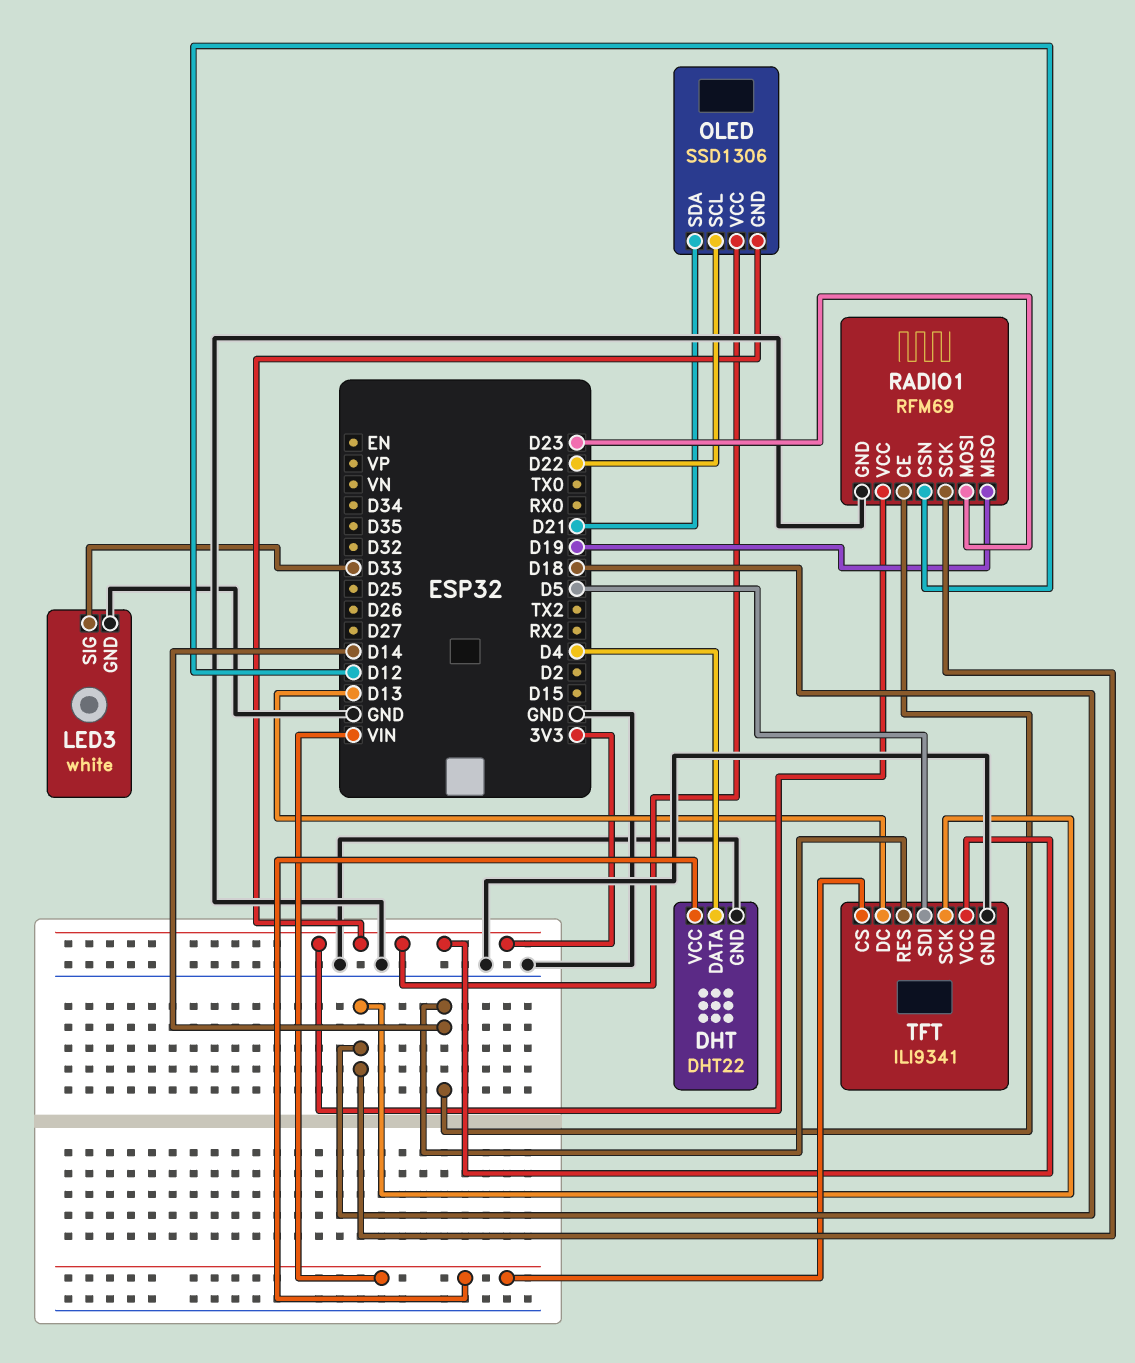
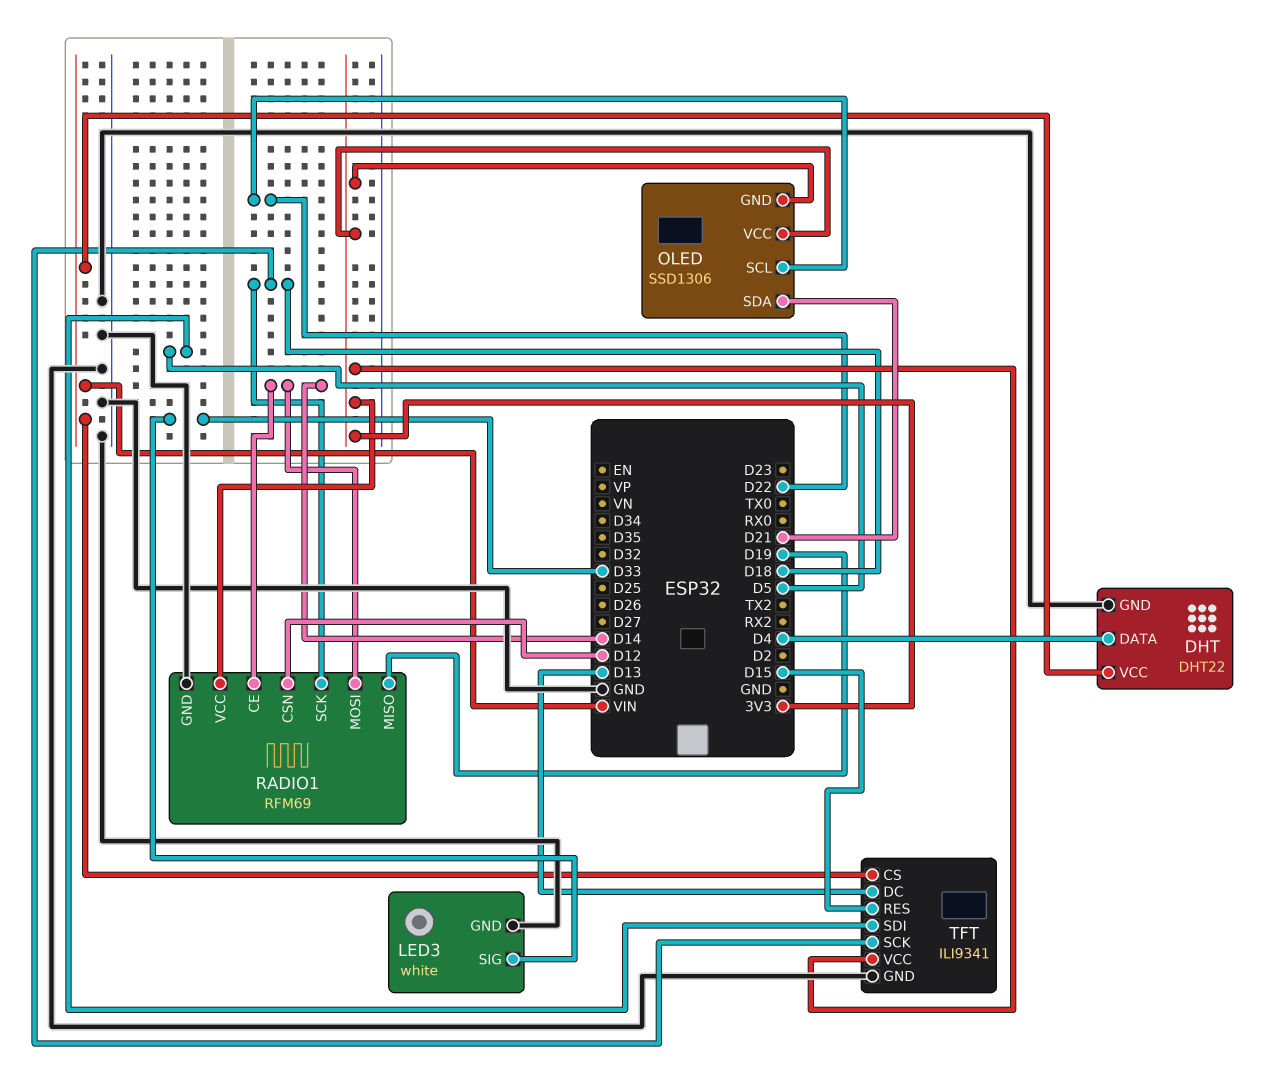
RADIO1 pin MOSI: D23 -> D14
TFT pin RES: D14 -> D15

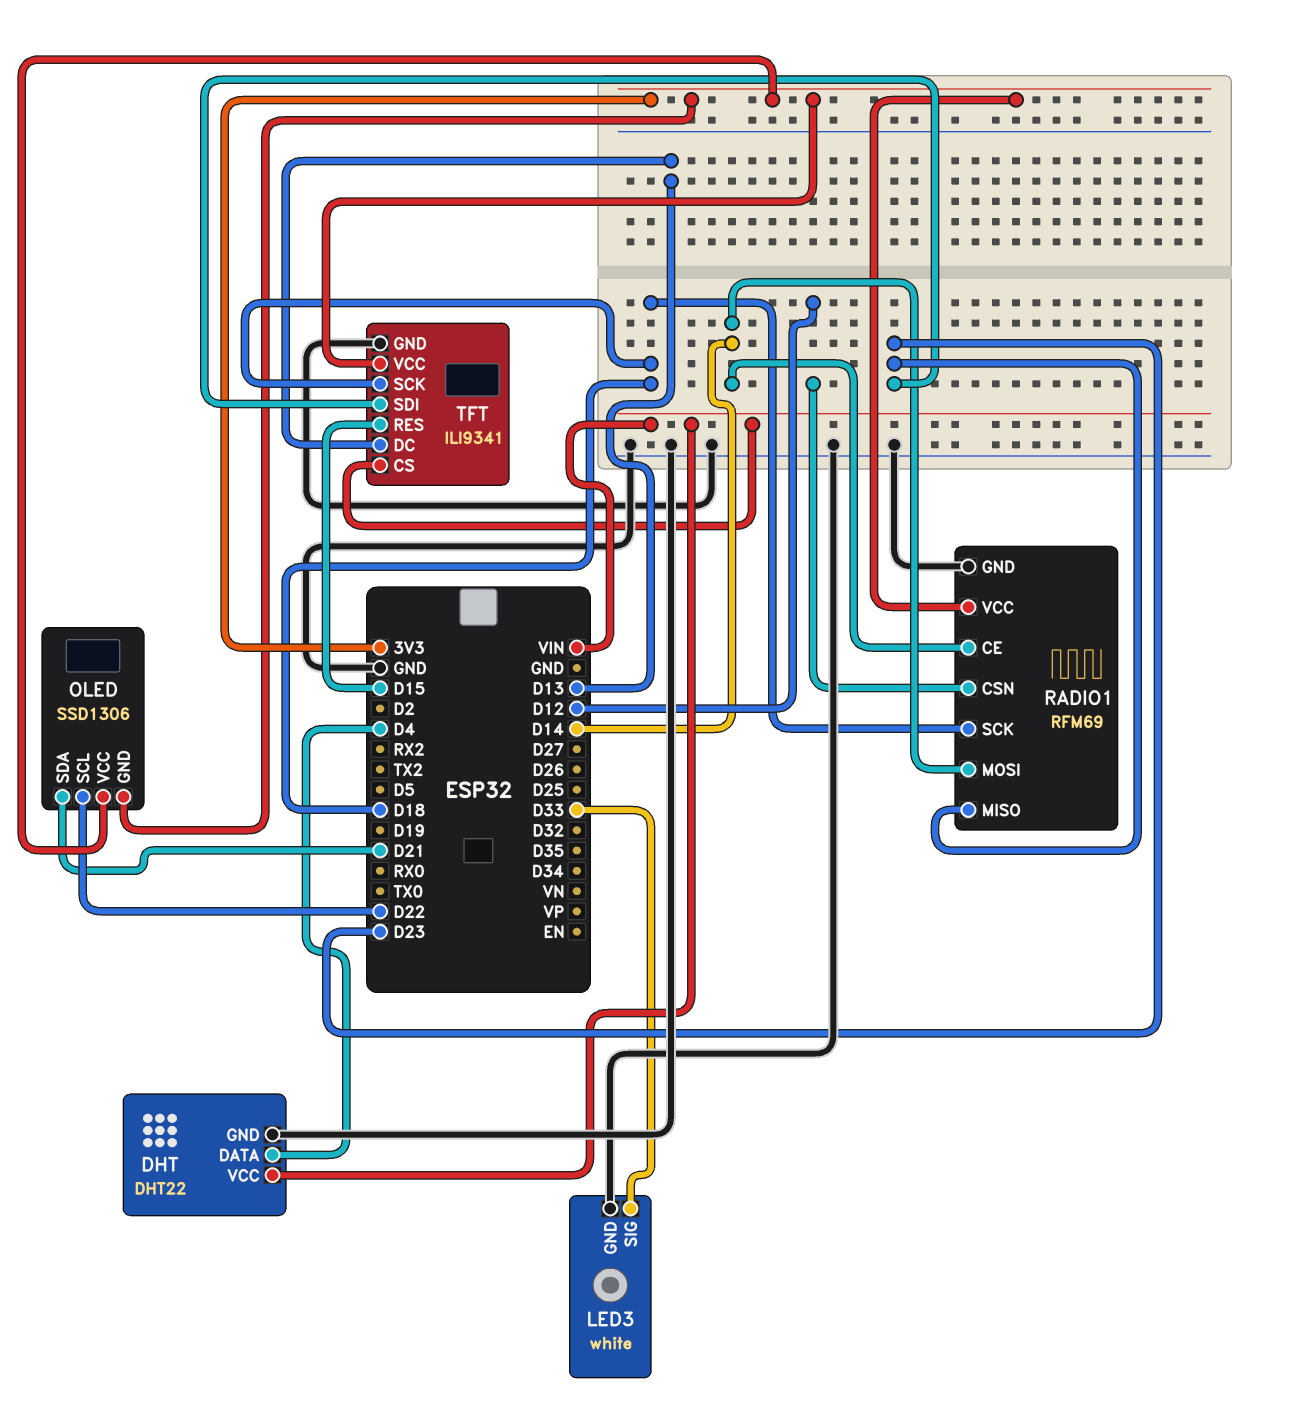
RADIO1 pin MISO: D19 -> D23
TFT pin SDI: D5 -> D23

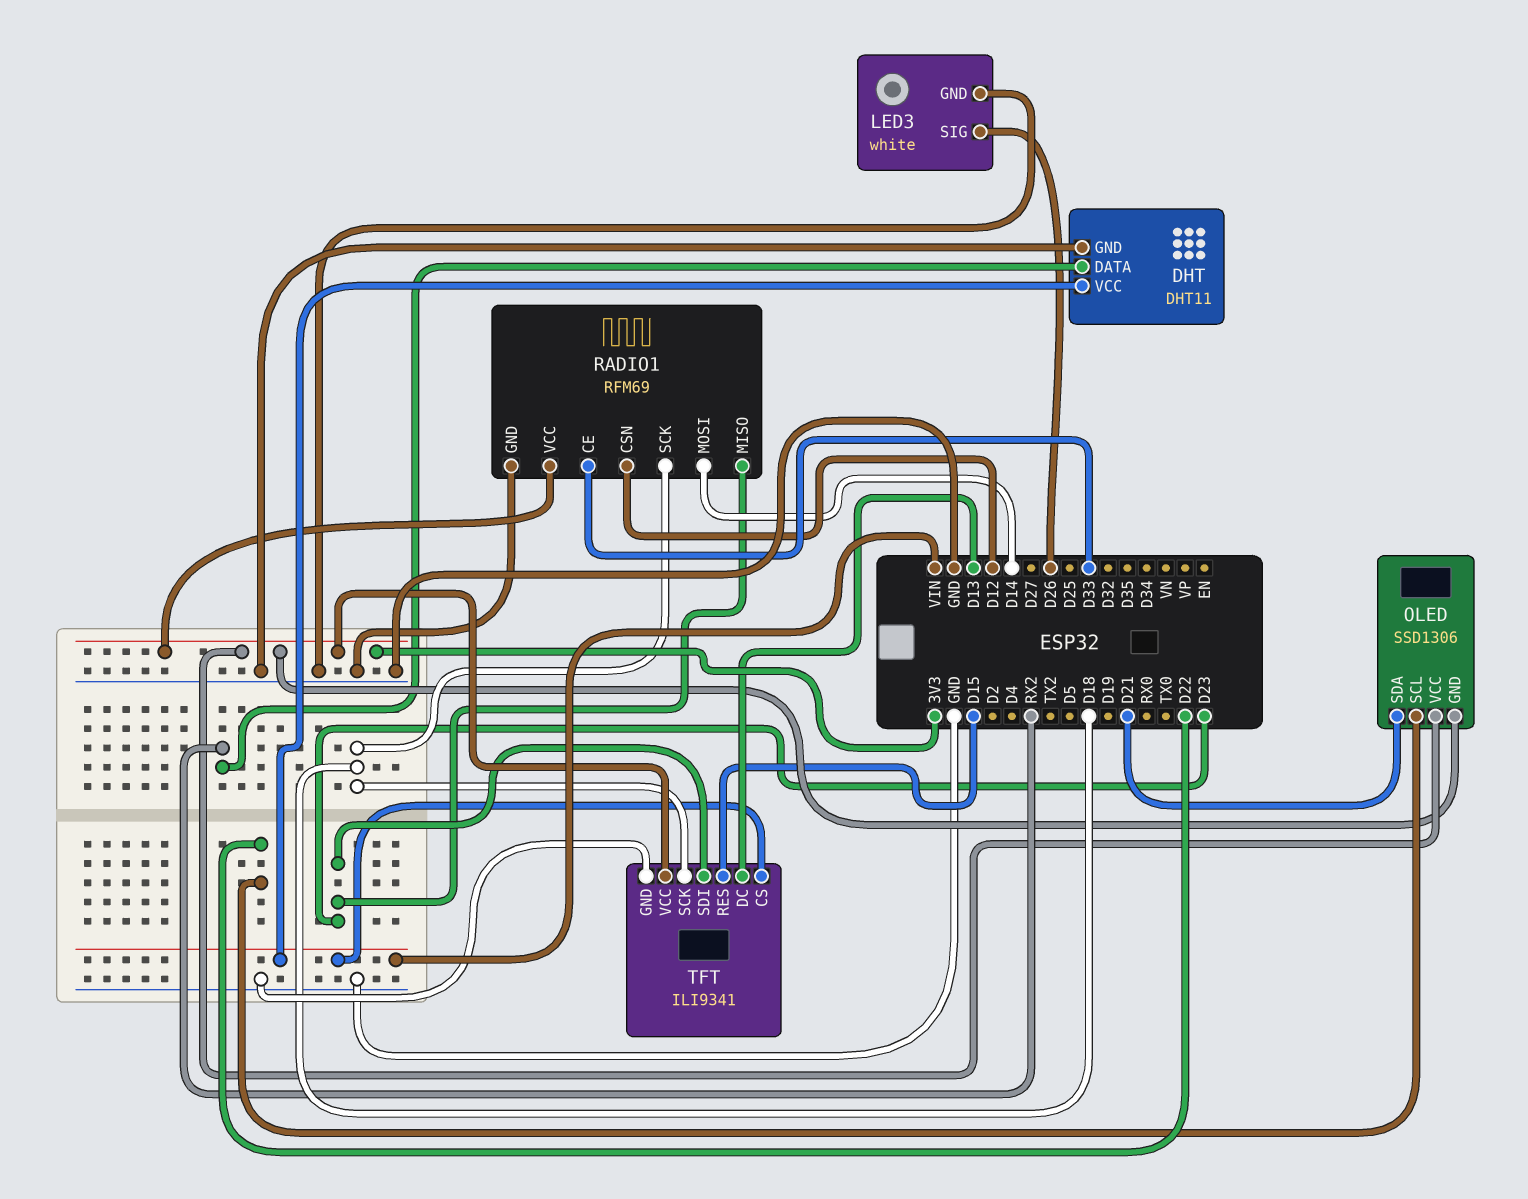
DHT: DHT22 -> DHT11
DHT pin DATA: D4 -> RX2
LED3 pin SIG: D33 -> D26
RADIO1 pin CE: D14 -> D33

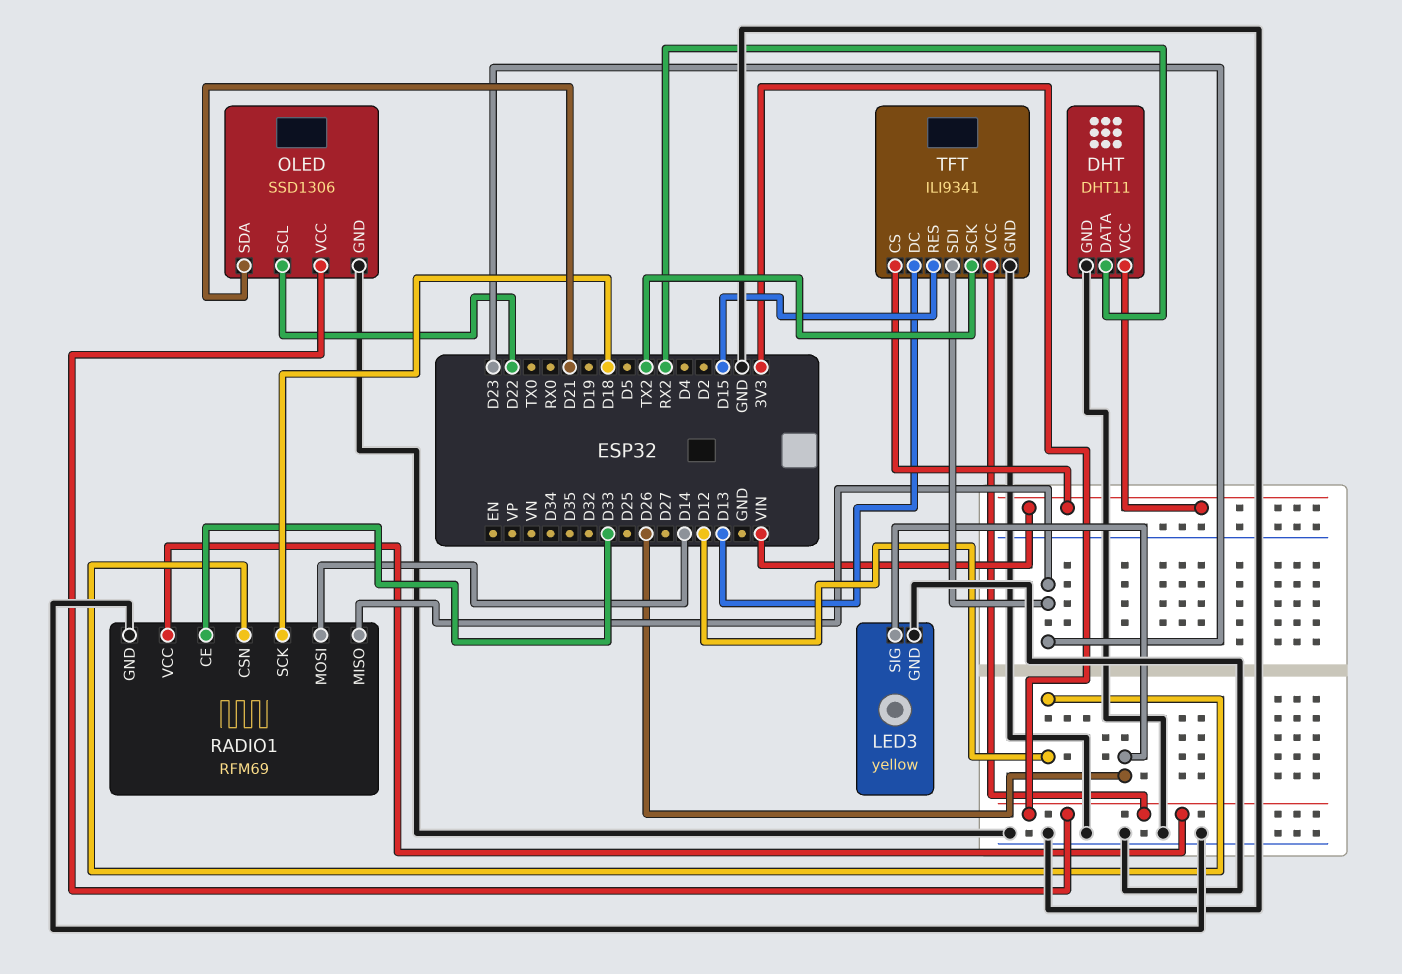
LED3: white -> yellow
OLED pin GND: 3V3 -> GND
TFT pin SCK: D18 -> TX2

